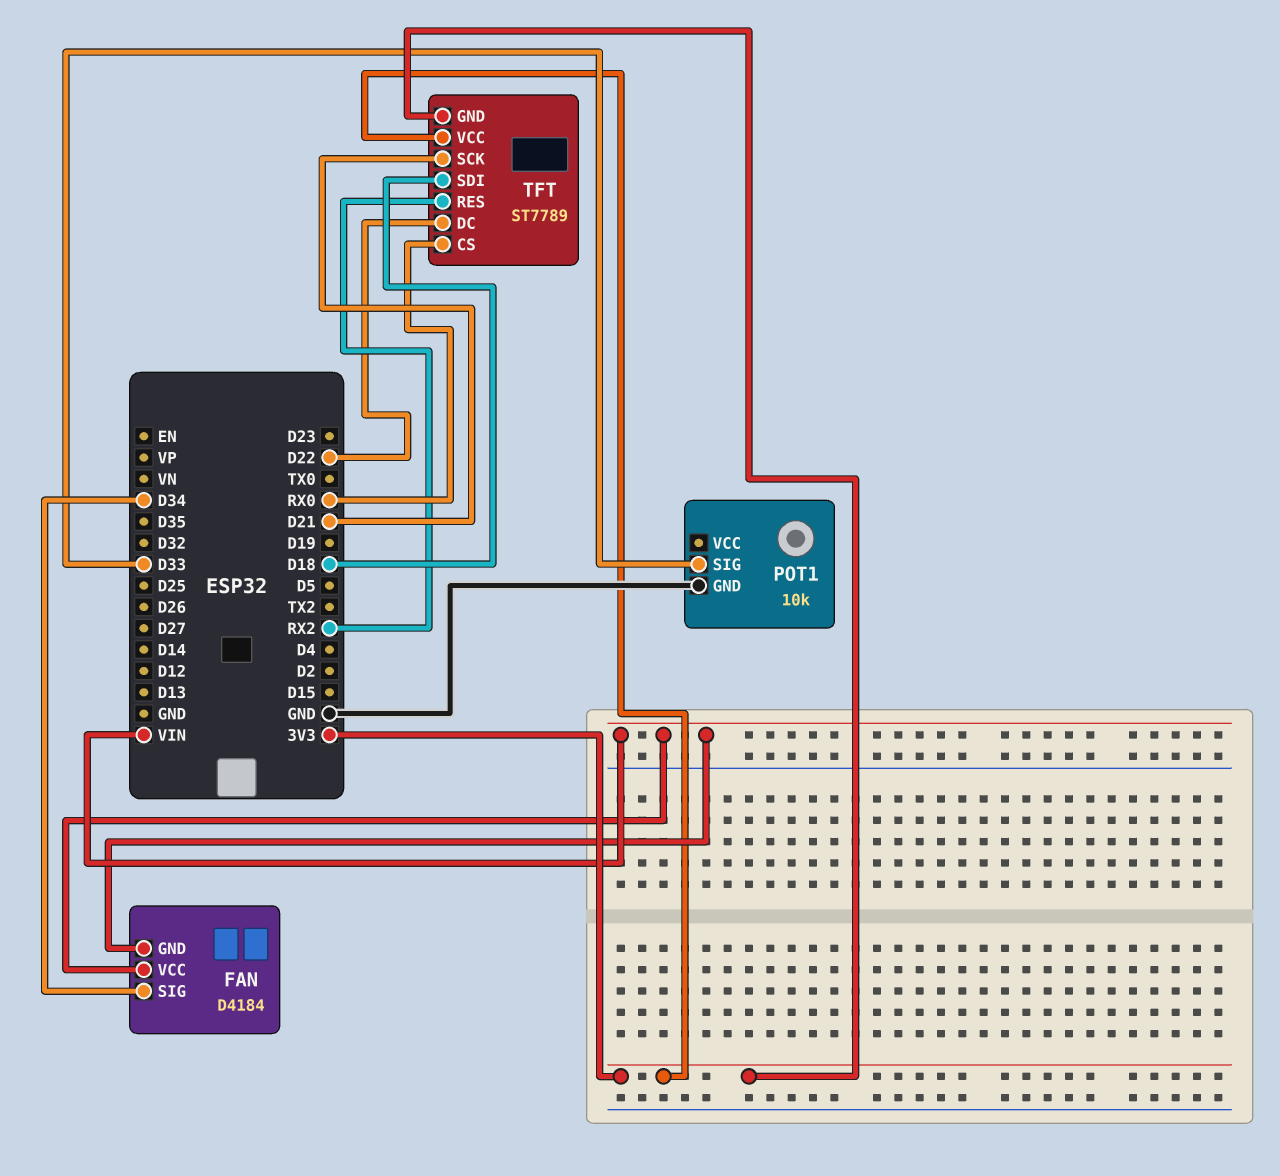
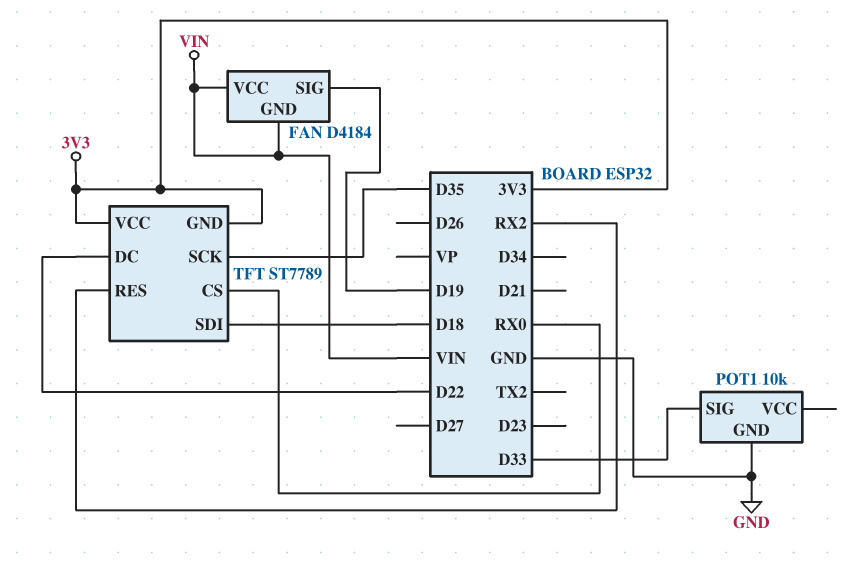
FAN pin SIG: D34 -> D19
TFT pin SCK: D21 -> D35

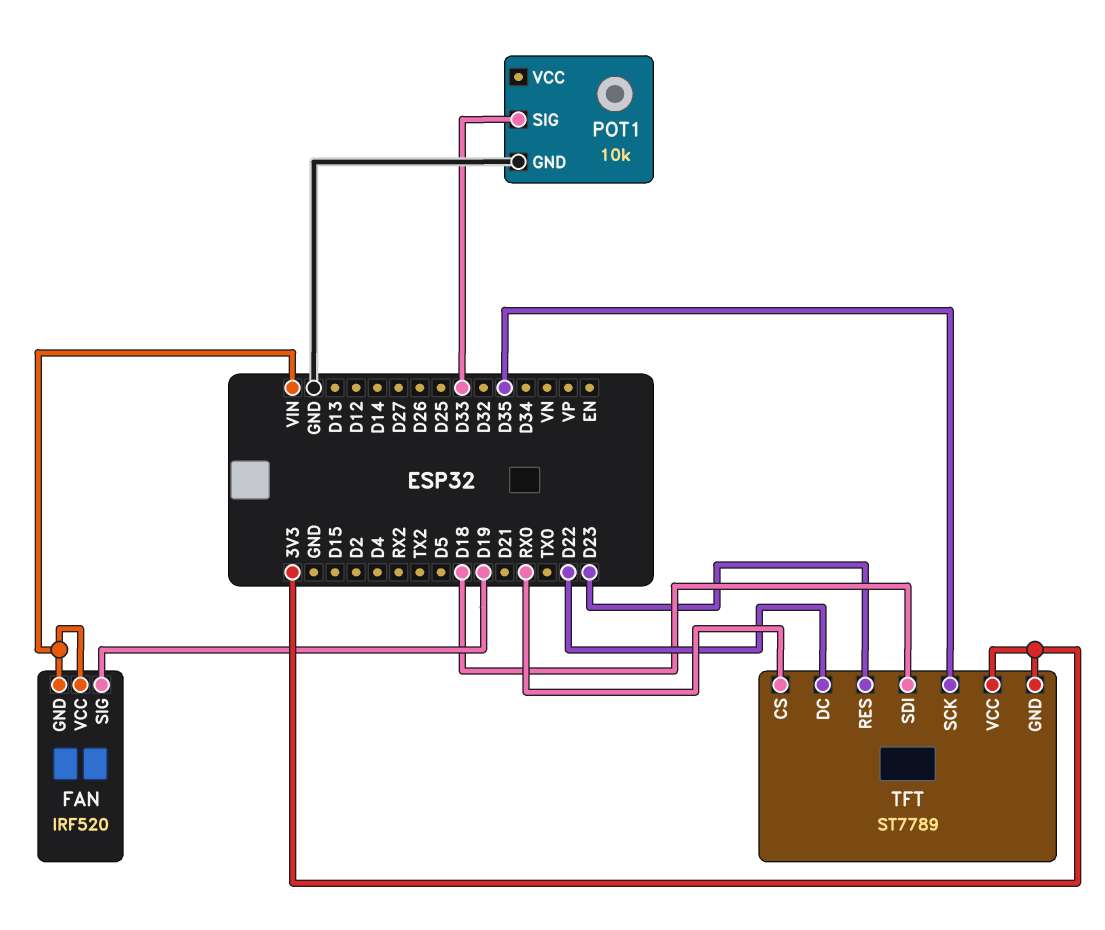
FAN: D4184 -> IRF520
TFT pin RES: RX2 -> D23

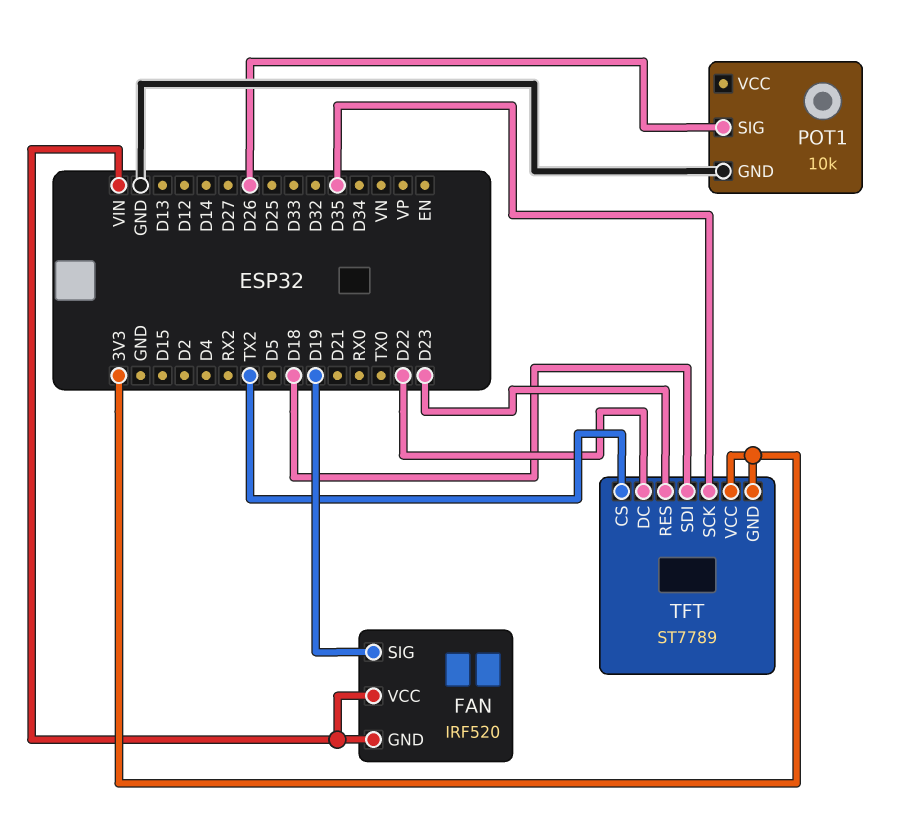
POT1 pin SIG: D33 -> D26
TFT pin CS: RX0 -> TX2

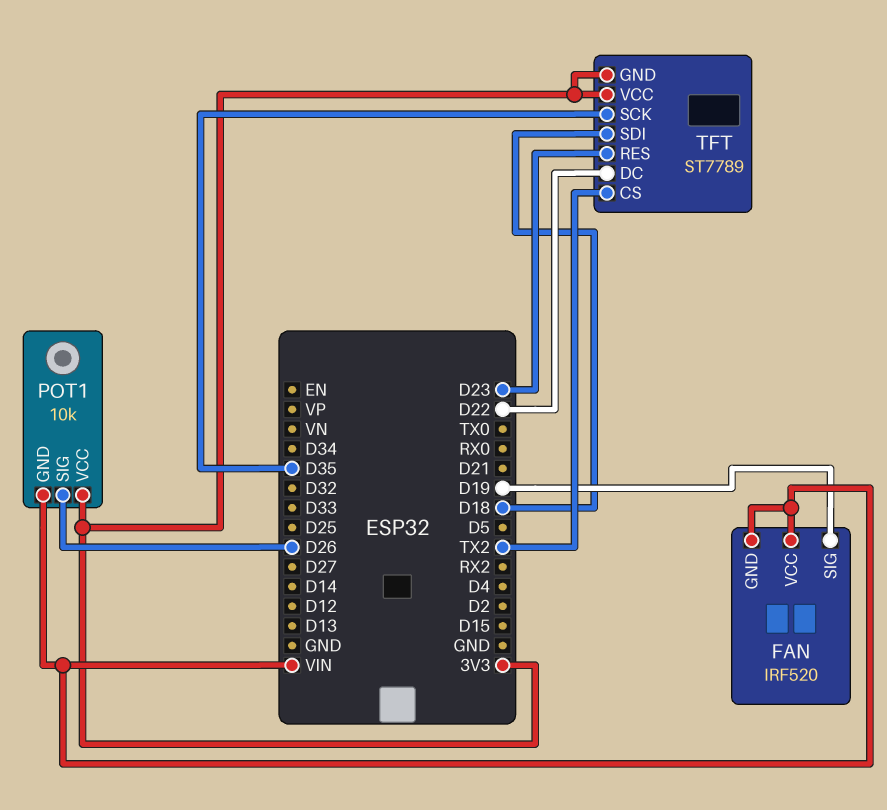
POT1 pin GND: GND -> VIN
POT1 pin VCC: none -> 3V3

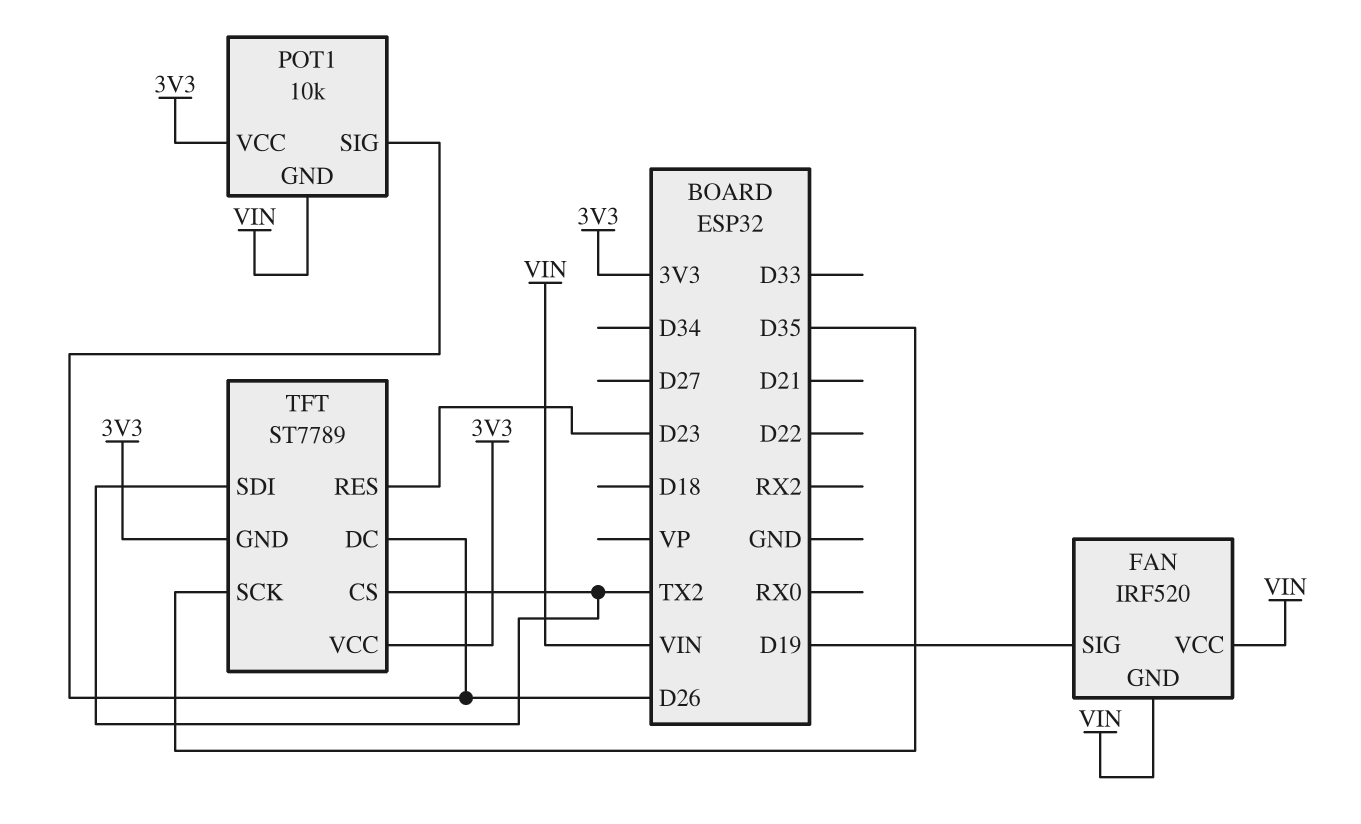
TFT pin DC: D22 -> D26
TFT pin SDI: D18 -> TX2

